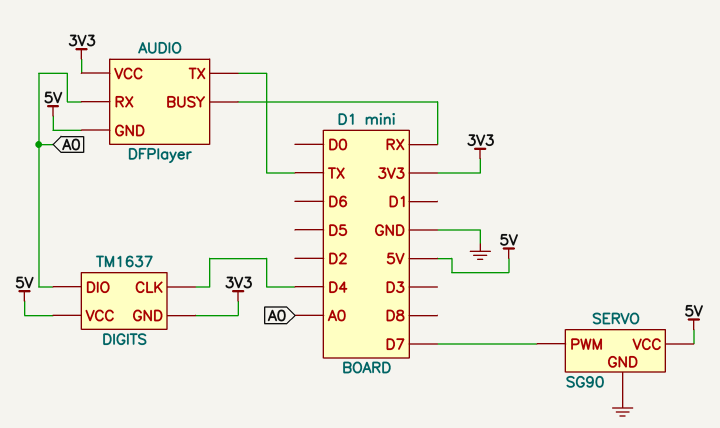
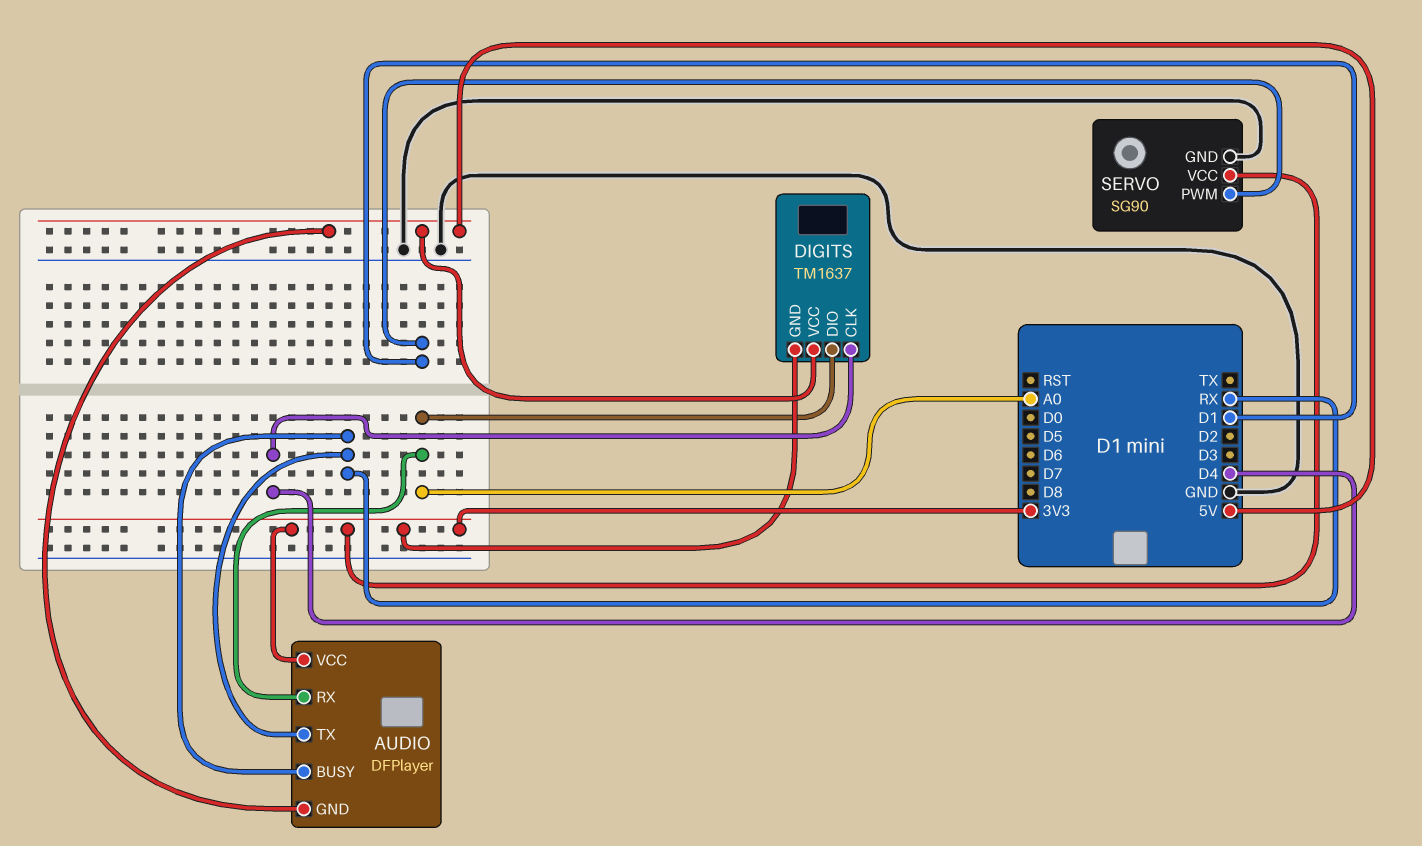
AUDIO pin TX: TX -> RX
SERVO pin PWM: D7 -> D1
SERVO pin VCC: 5V -> 3V3

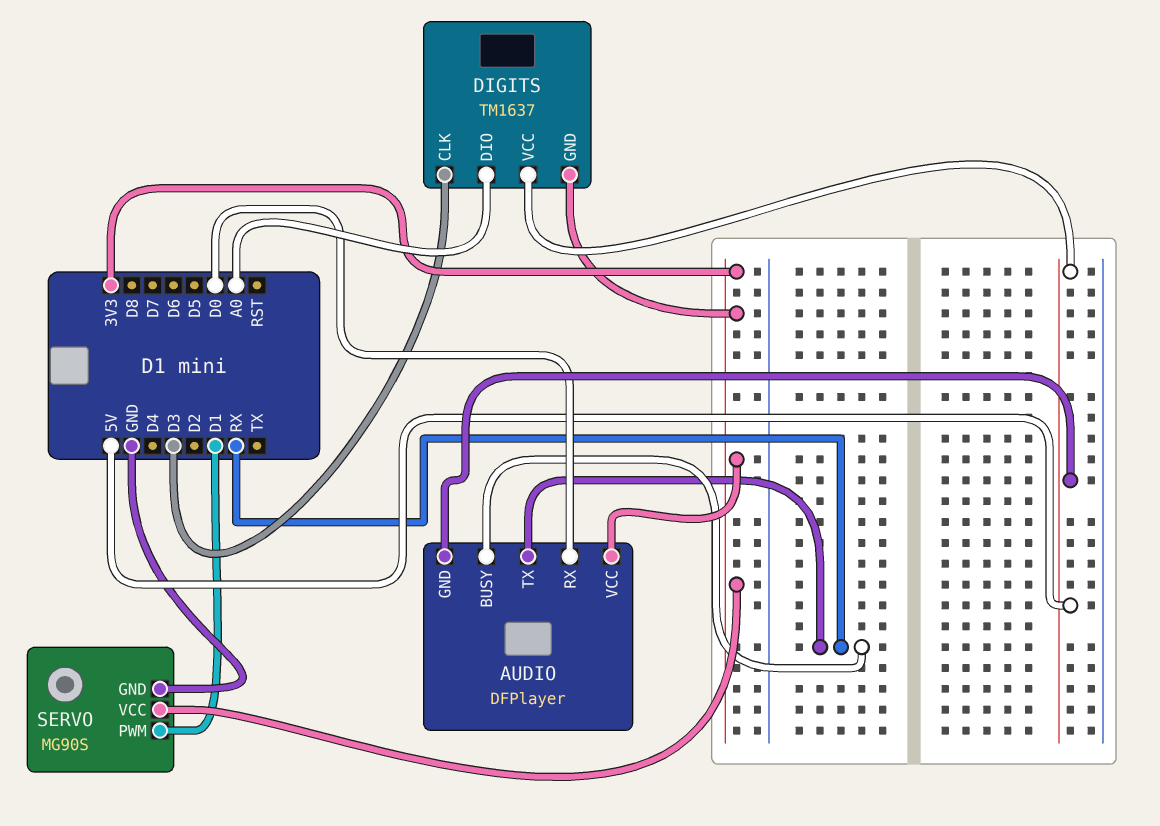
AUDIO pin RX: A0 -> D0
DIGITS pin CLK: D4 -> D3
SERVO: SG90 -> MG90S

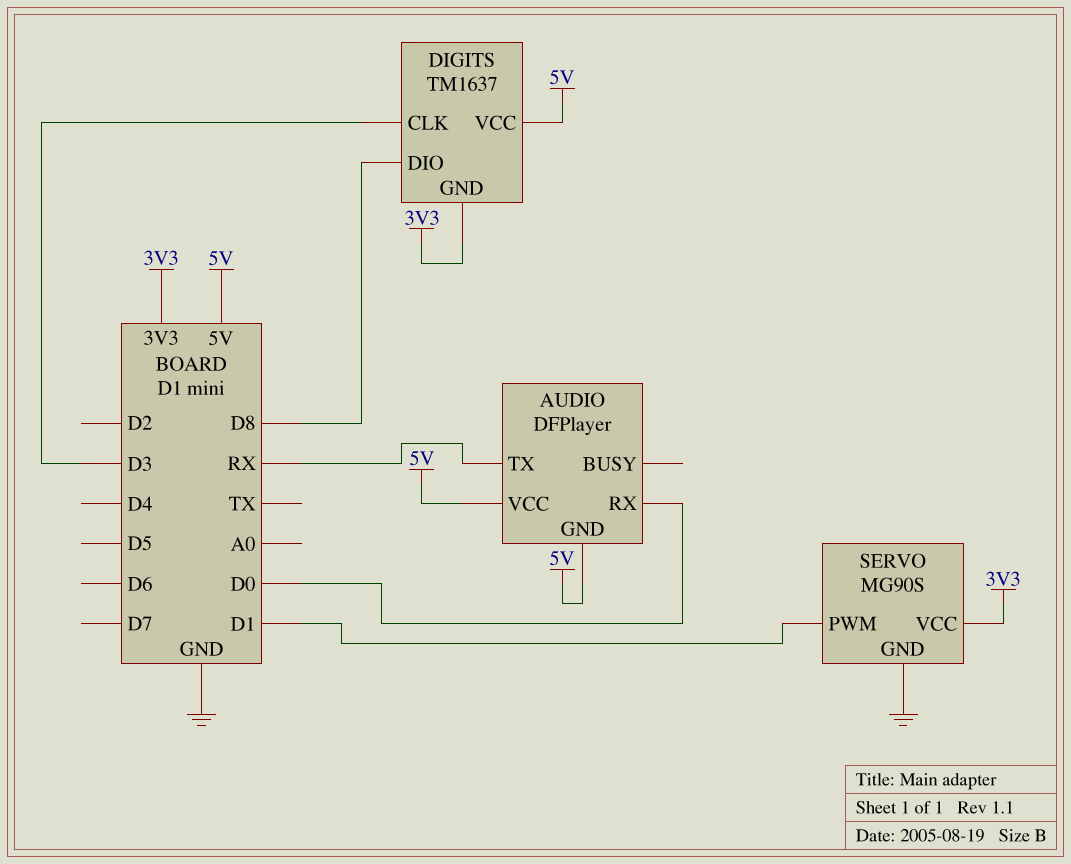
AUDIO pin BUSY: RX -> none
AUDIO pin VCC: 3V3 -> 5V
DIGITS pin DIO: A0 -> D8

